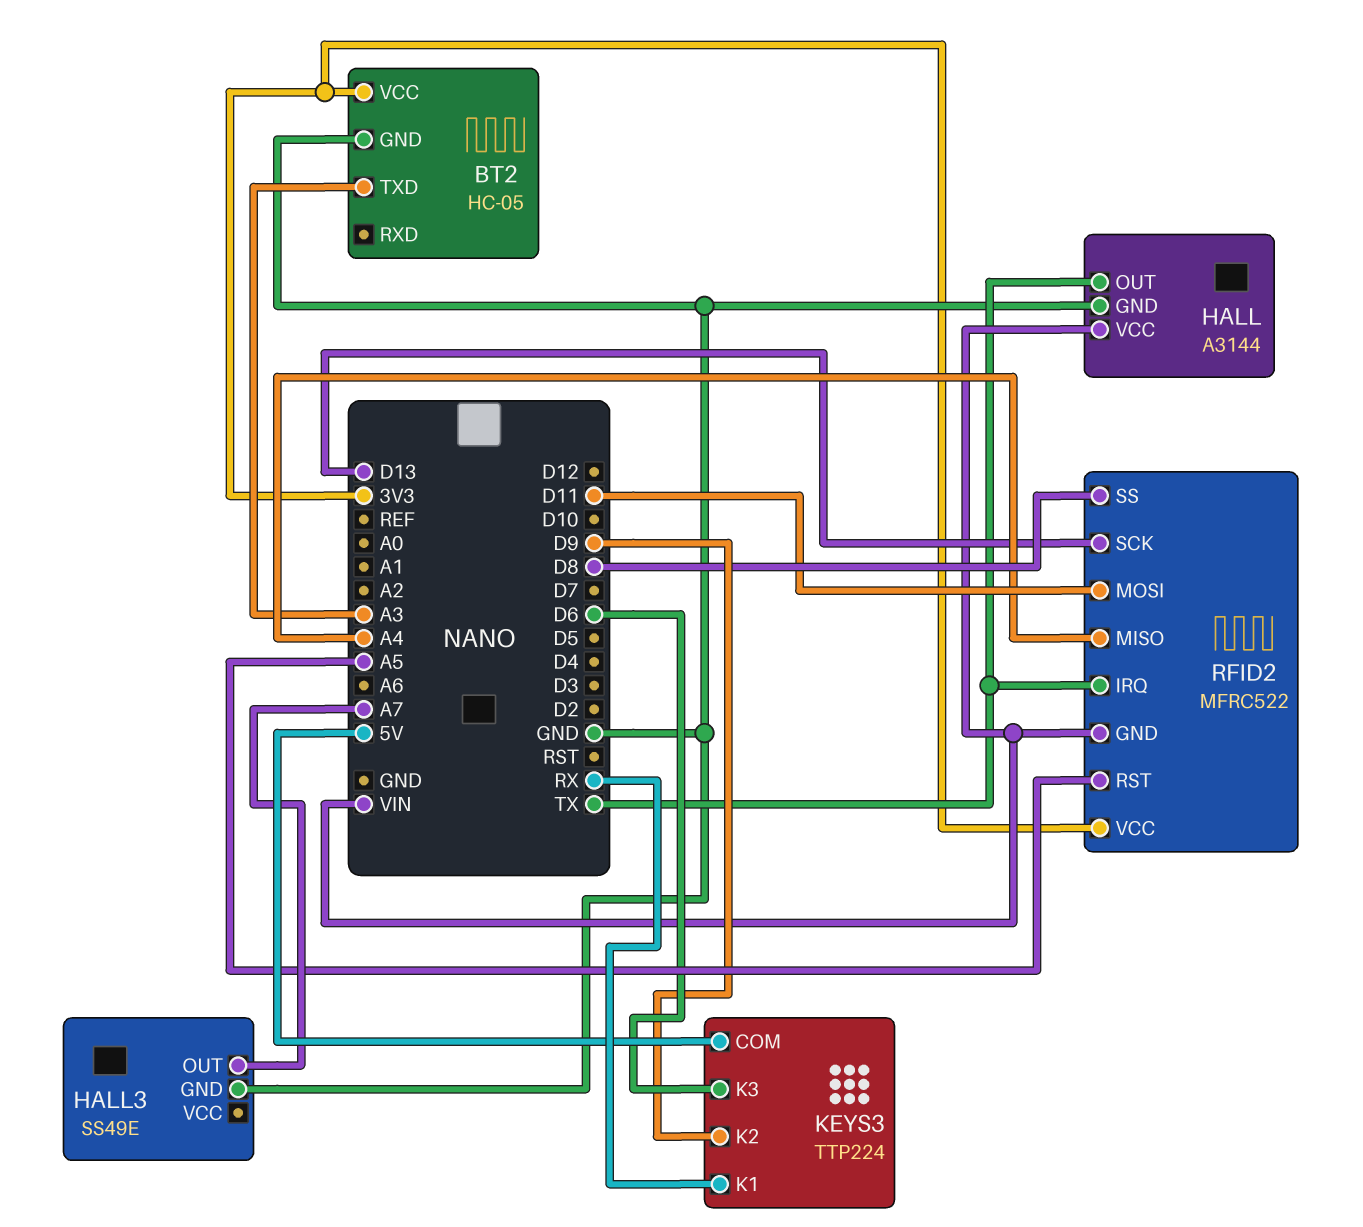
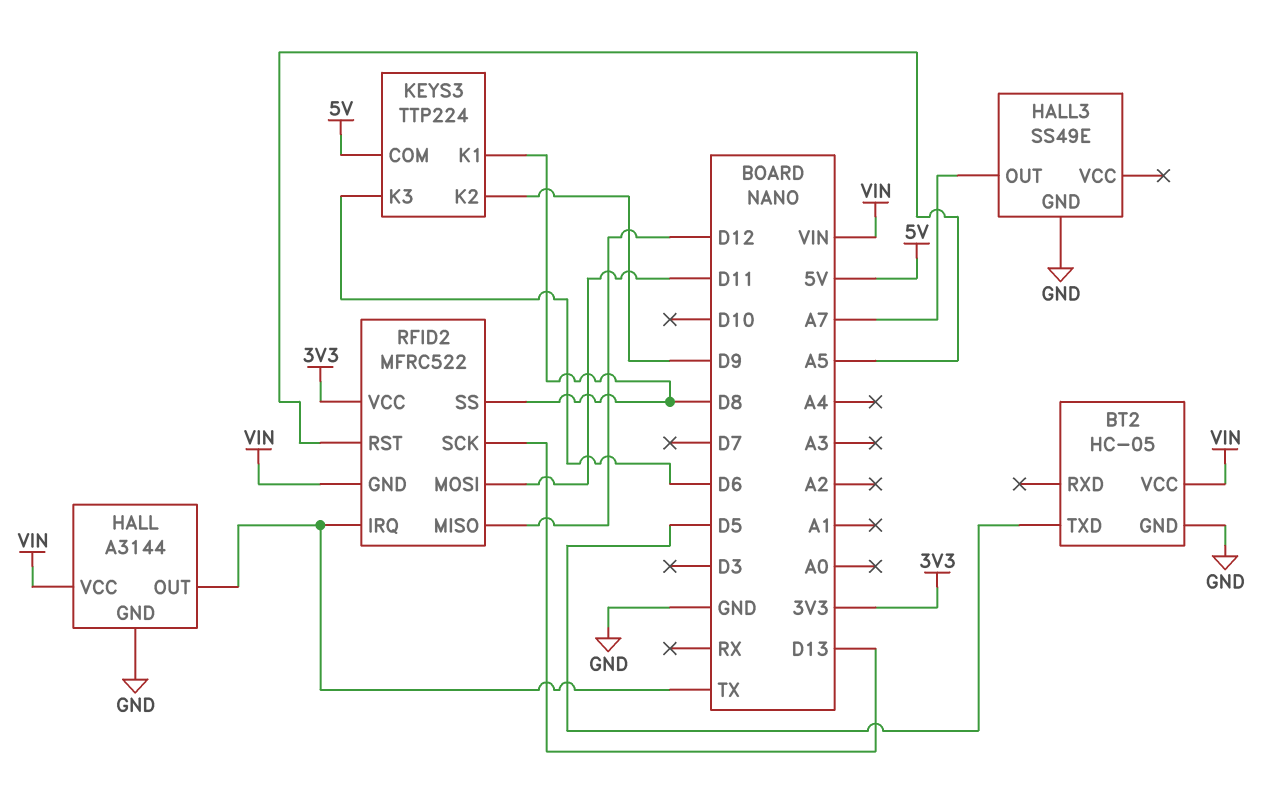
BT2 pin TXD: A3 -> D5
BT2 pin VCC: 3V3 -> VIN
KEYS3 pin K1: RX -> D8
RFID2 pin MISO: A4 -> D12

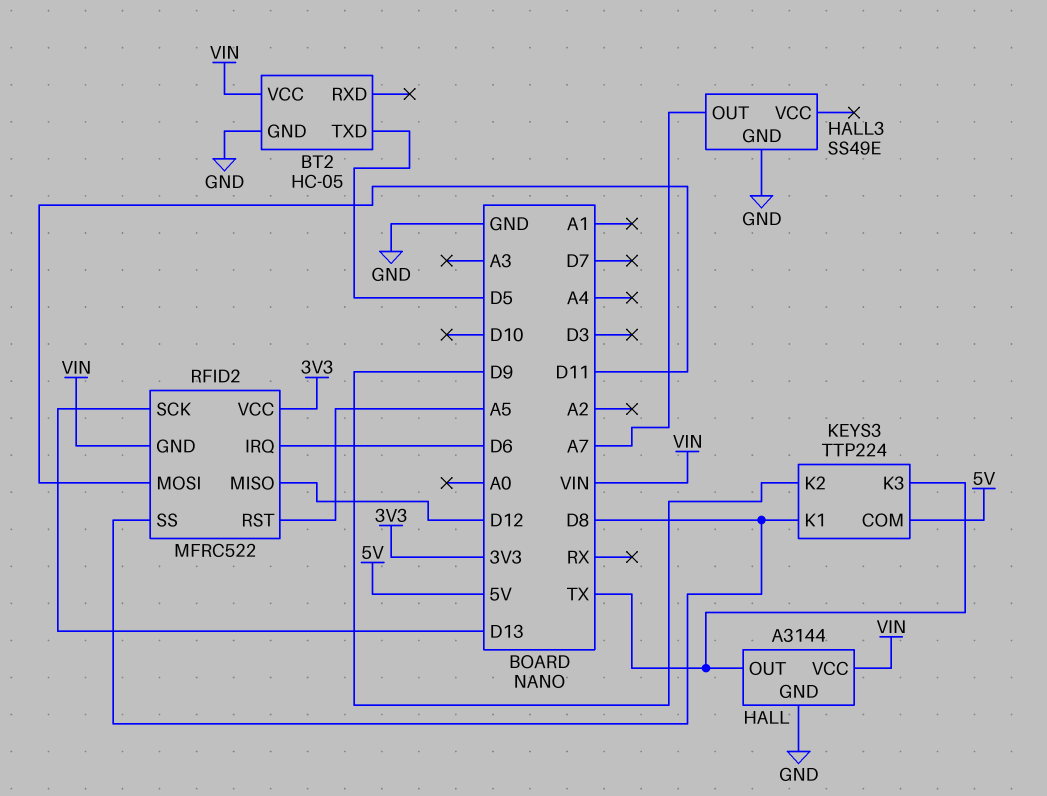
KEYS3 pin K3: D6 -> TX
RFID2 pin IRQ: TX -> D6

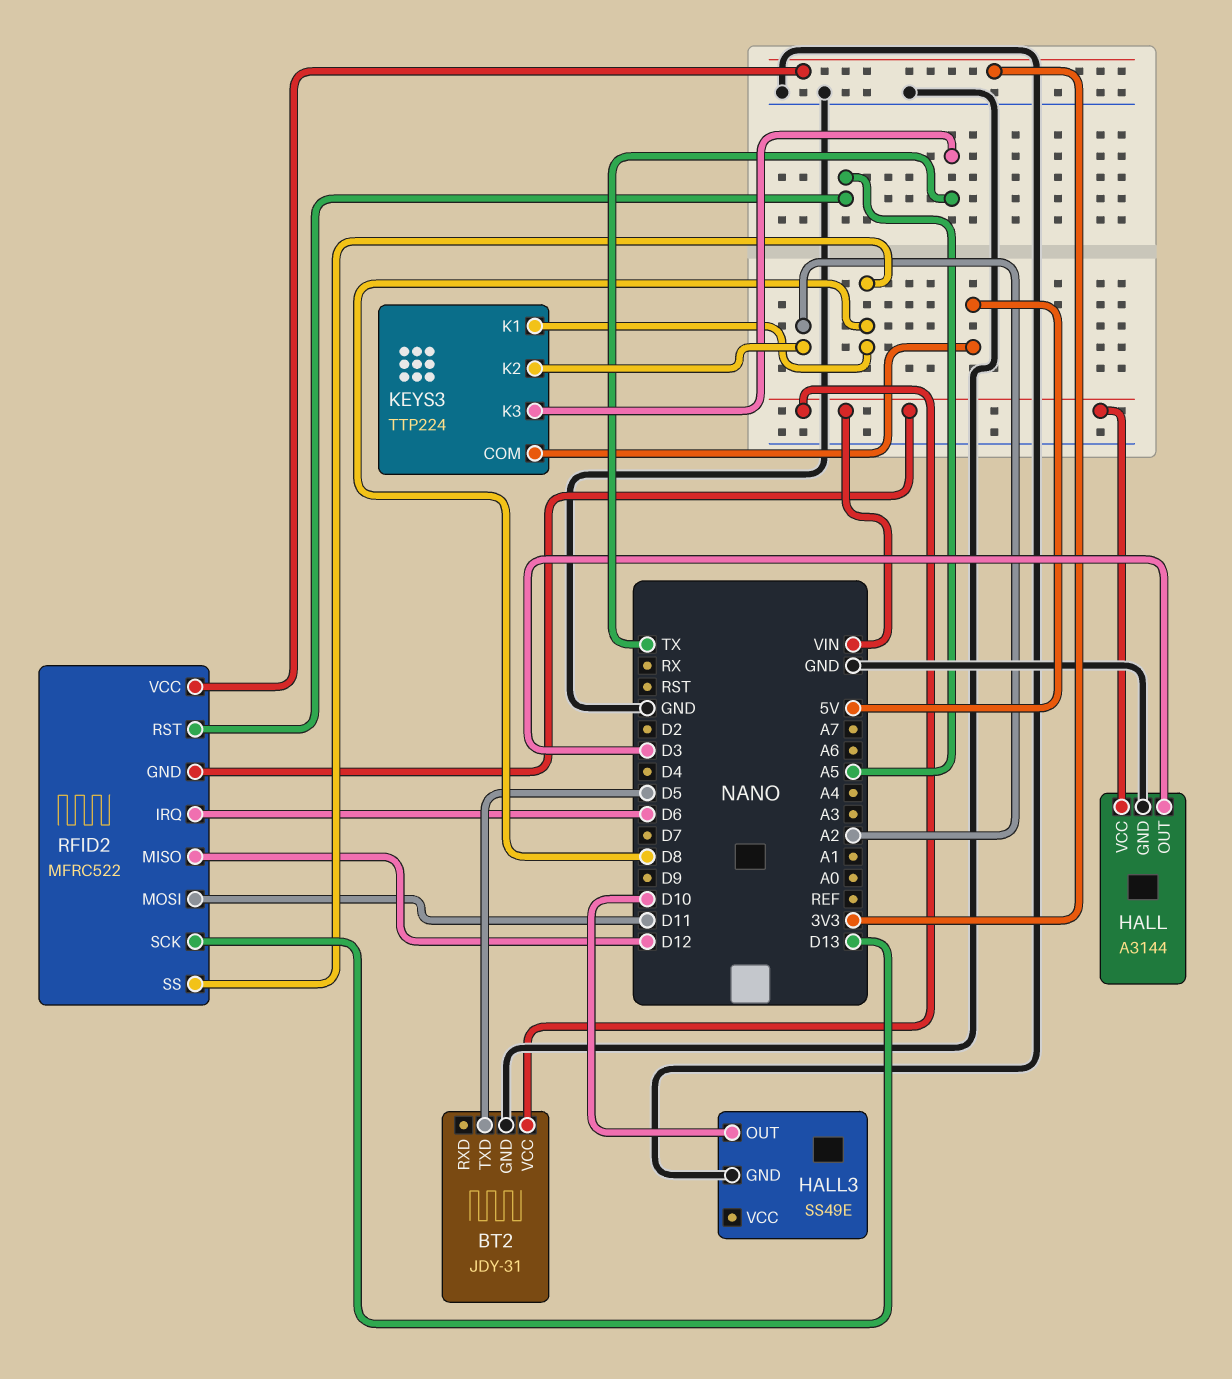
BT2: HC-05 -> JDY-31
HALL pin OUT: TX -> D3
HALL3 pin OUT: A7 -> D10
KEYS3 pin K2: D9 -> A2

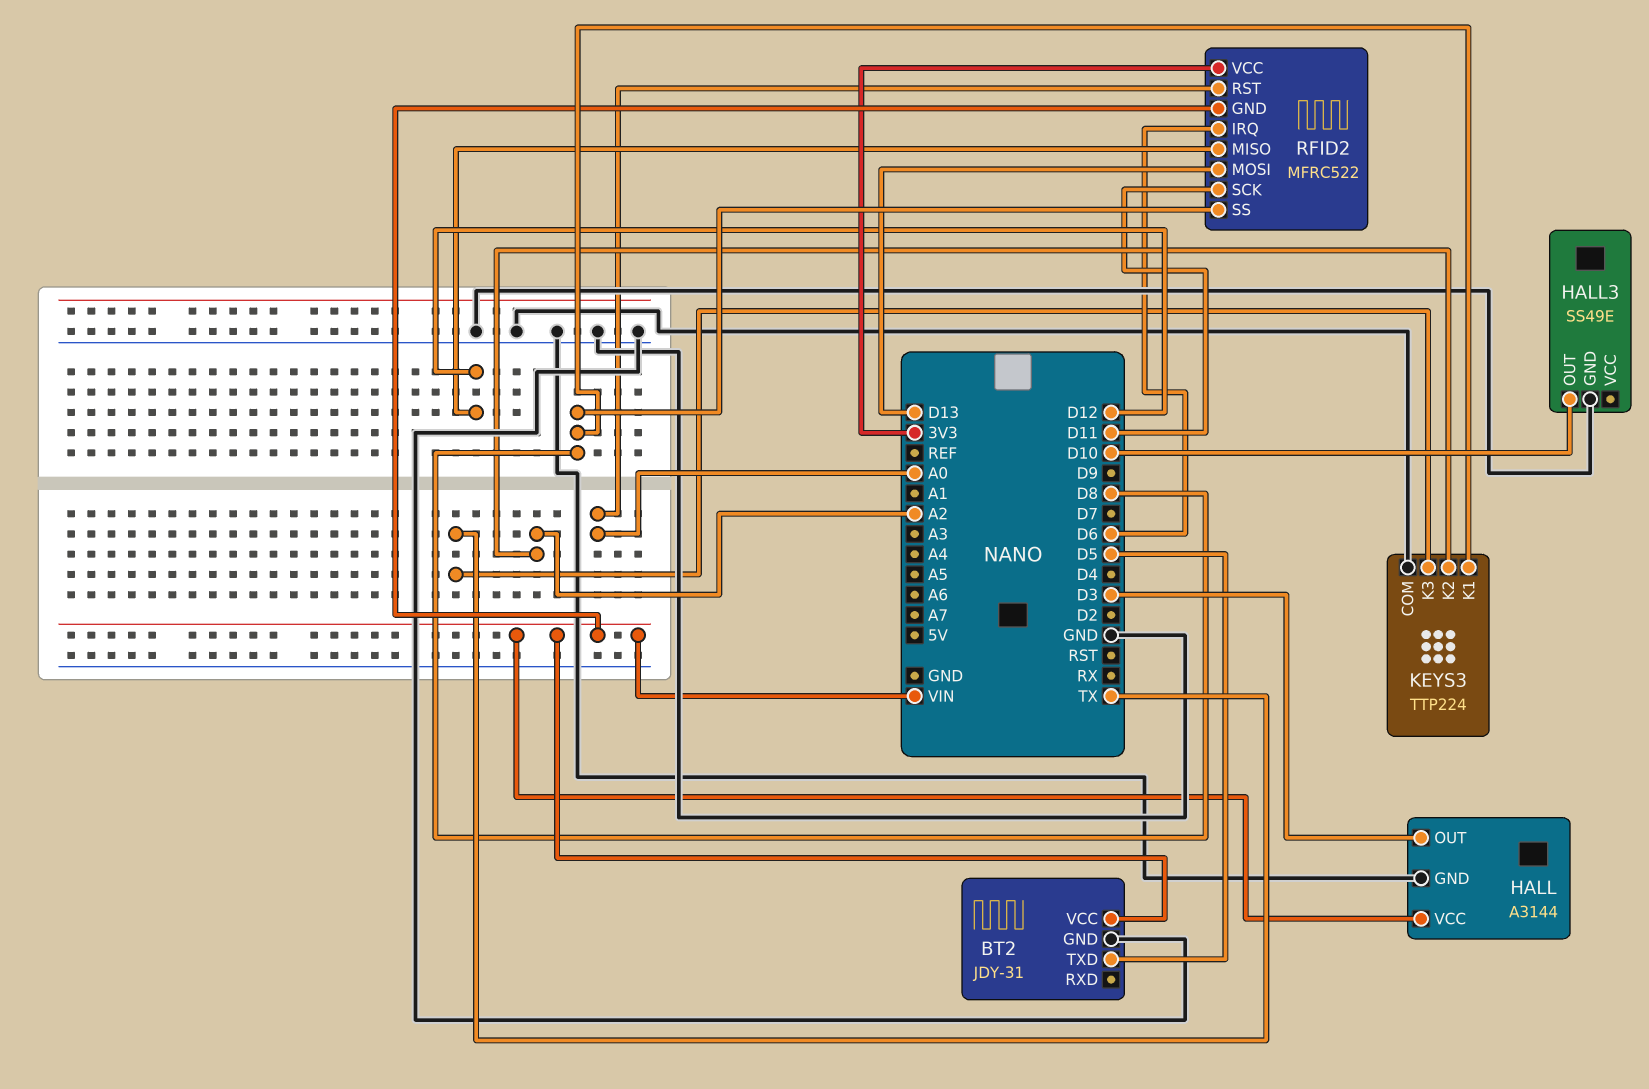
KEYS3 pin COM: 5V -> GND
RFID2 pin MOSI: D11 -> D13
RFID2 pin RST: A5 -> A0
RFID2 pin SCK: D13 -> D11

